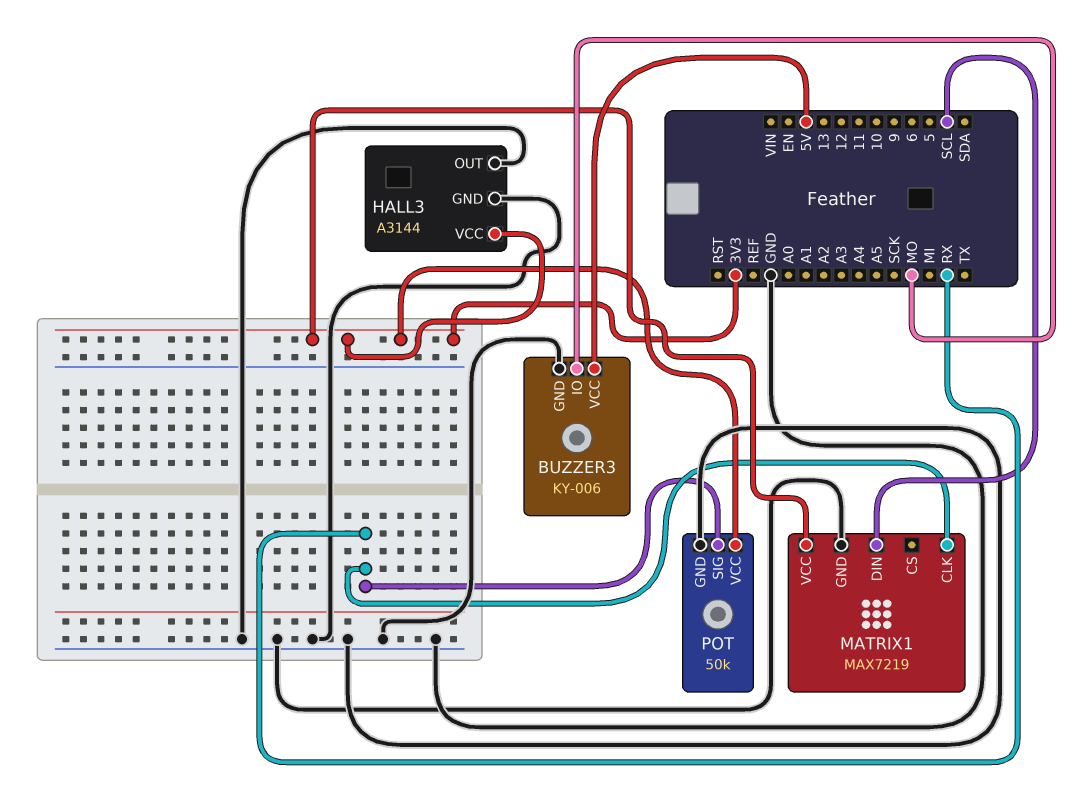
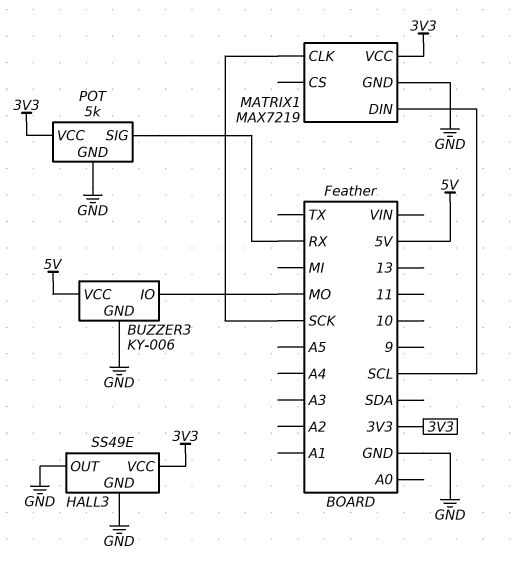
HALL3: A3144 -> SS49E
MATRIX1 pin CLK: RX -> SCK
POT: 50k -> 5k

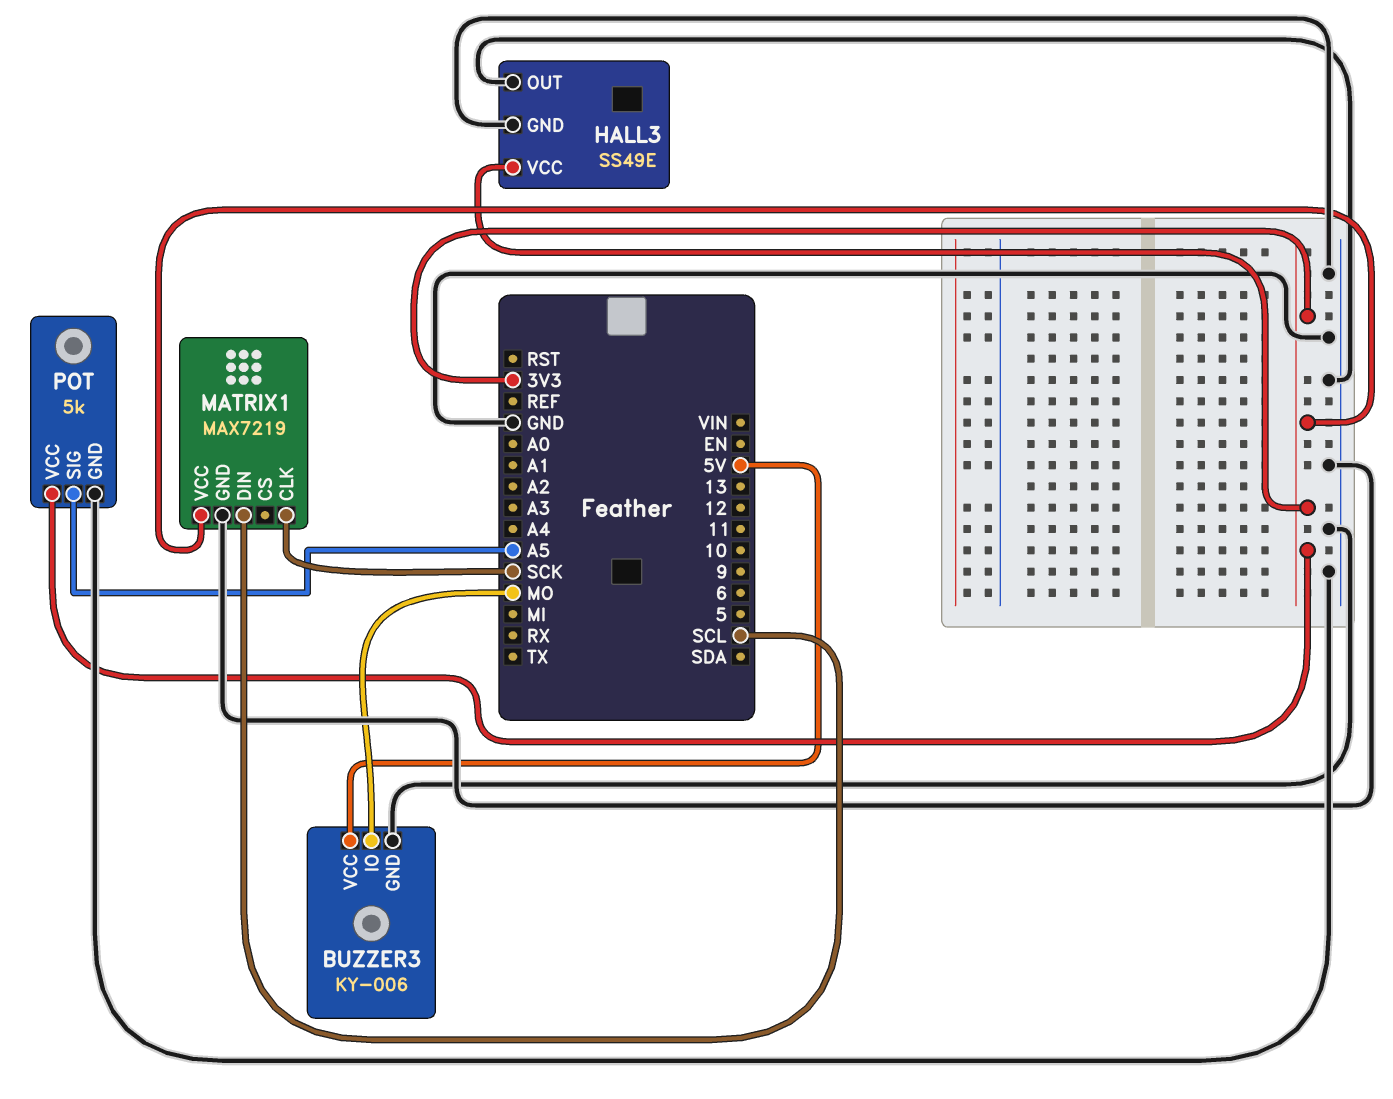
POT pin SIG: RX -> A5

